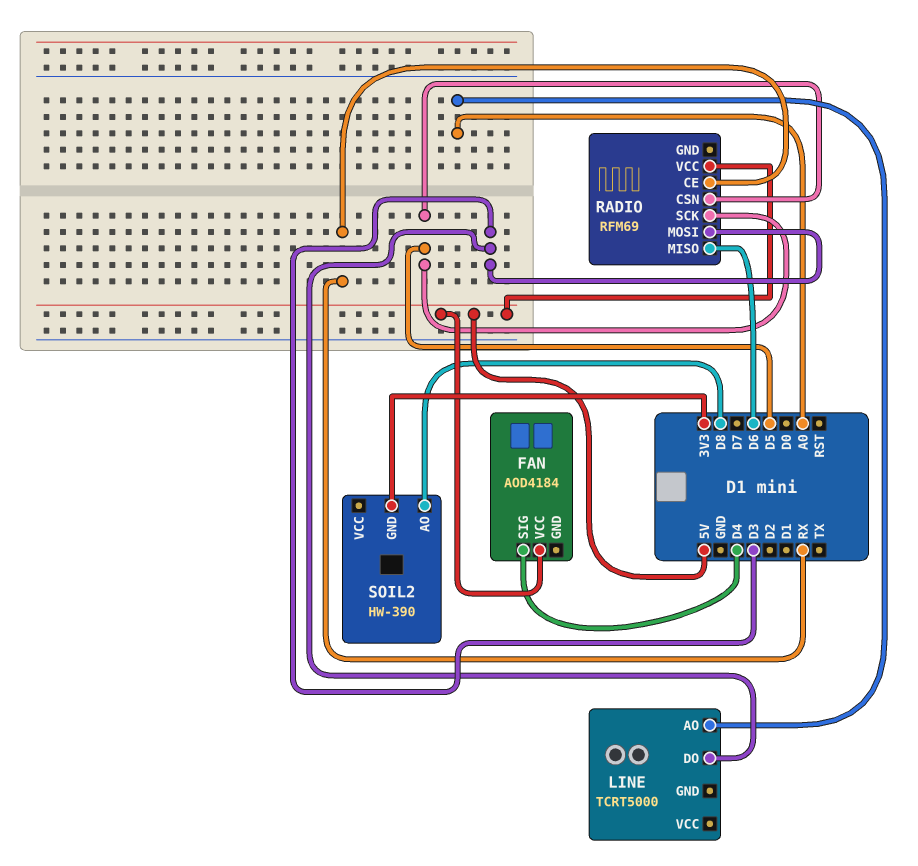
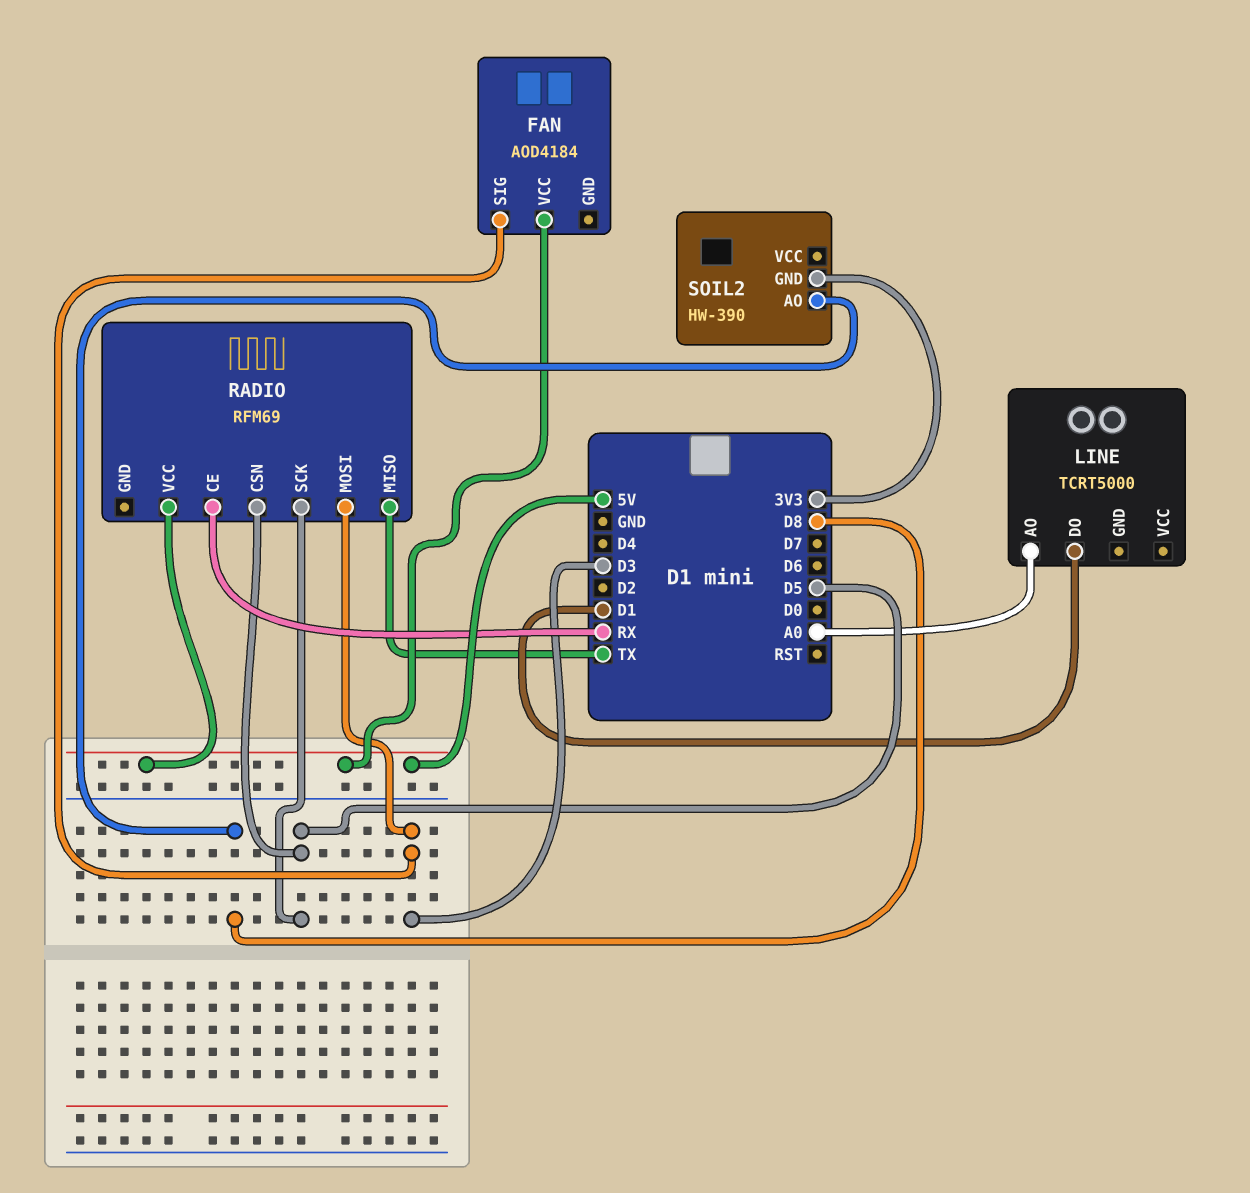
FAN pin SIG: D4 -> D3
LINE pin DO: D3 -> D1
RADIO pin MISO: D6 -> TX

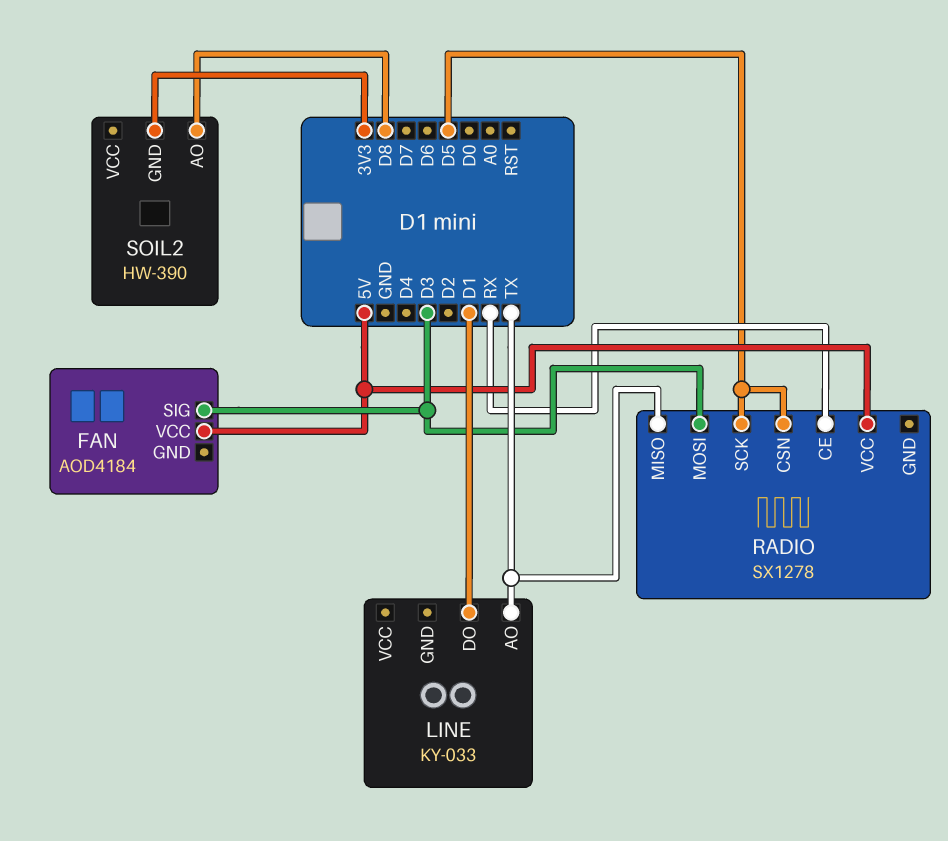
LINE: TCRT5000 -> KY-033
LINE pin AO: A0 -> TX
RADIO: RFM69 -> SX1278

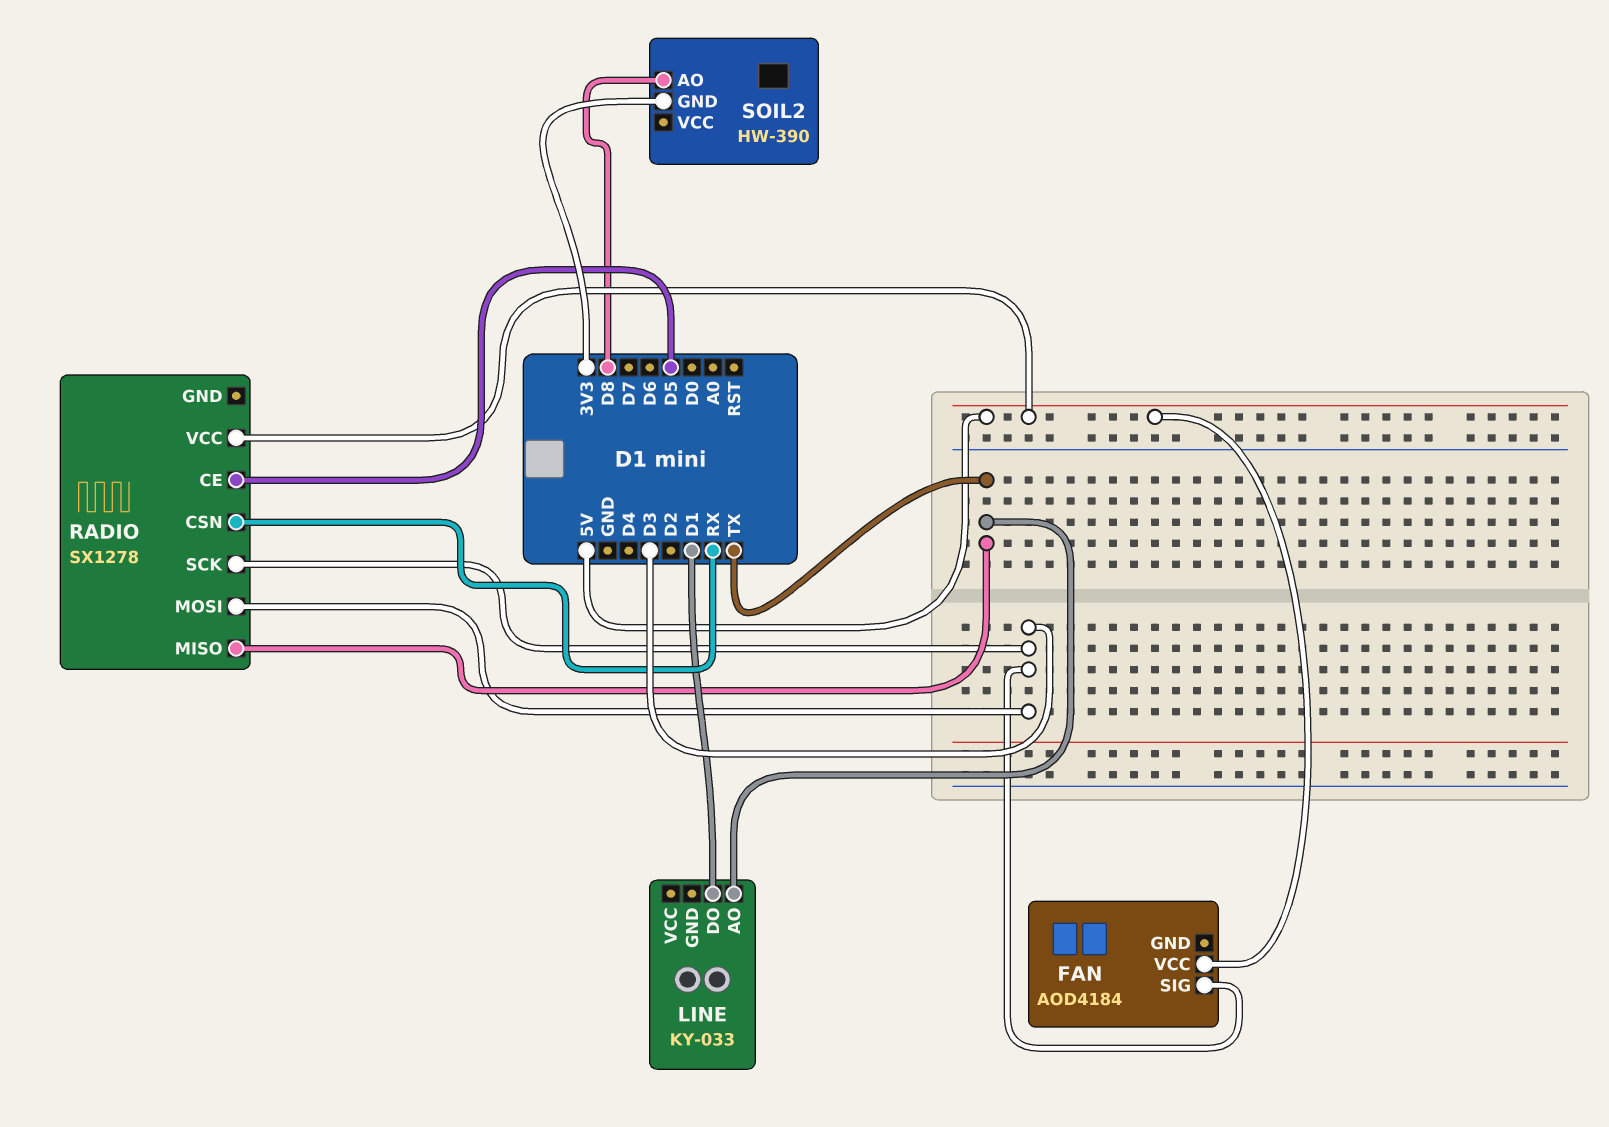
RADIO pin CE: RX -> D5
RADIO pin CSN: D5 -> RX
RADIO pin SCK: D5 -> D3

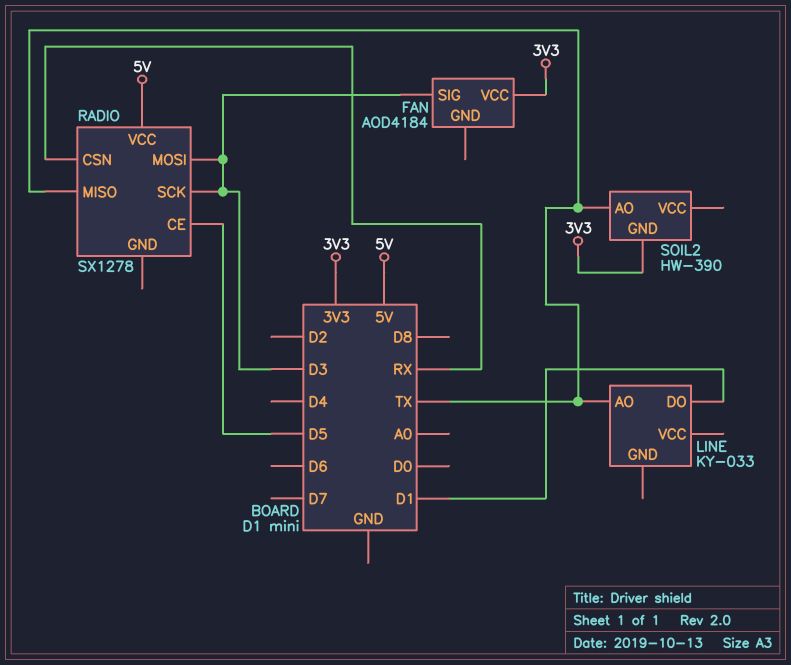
FAN pin VCC: 5V -> 3V3
SOIL2 pin AO: D8 -> TX

